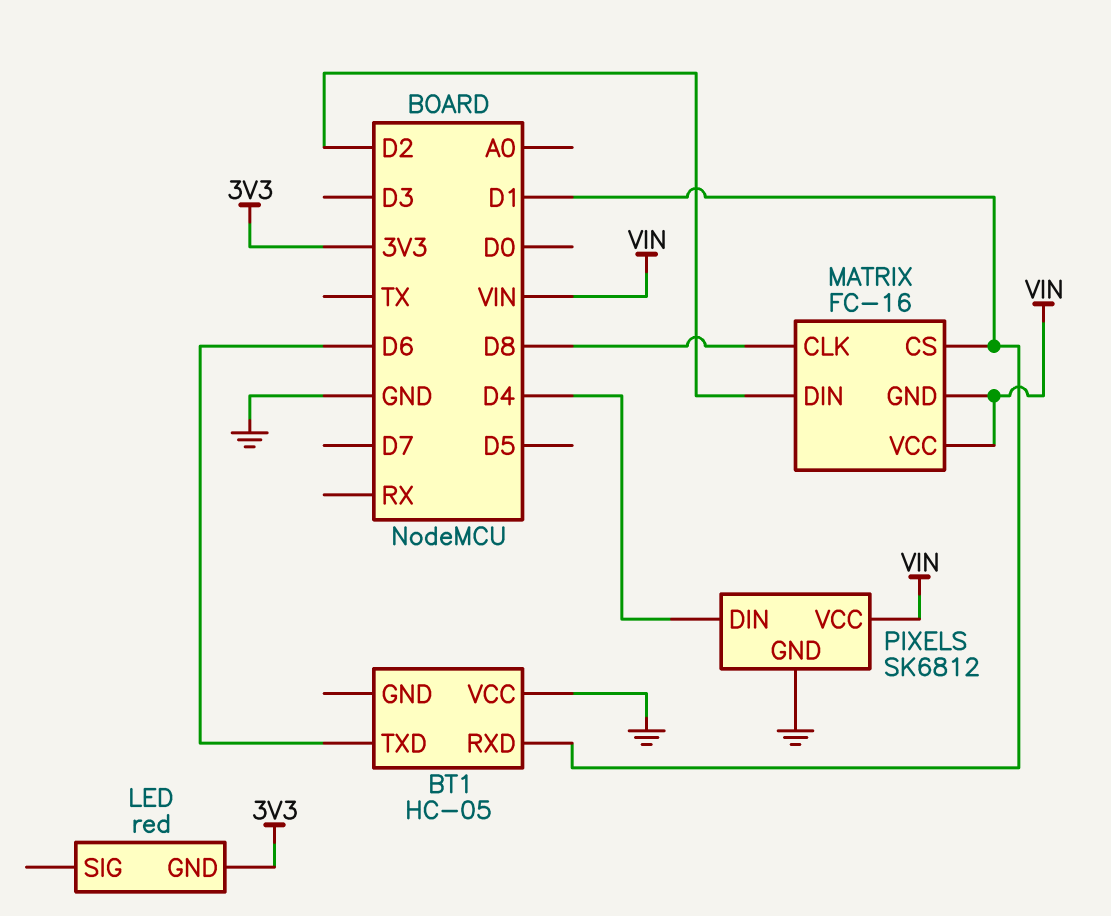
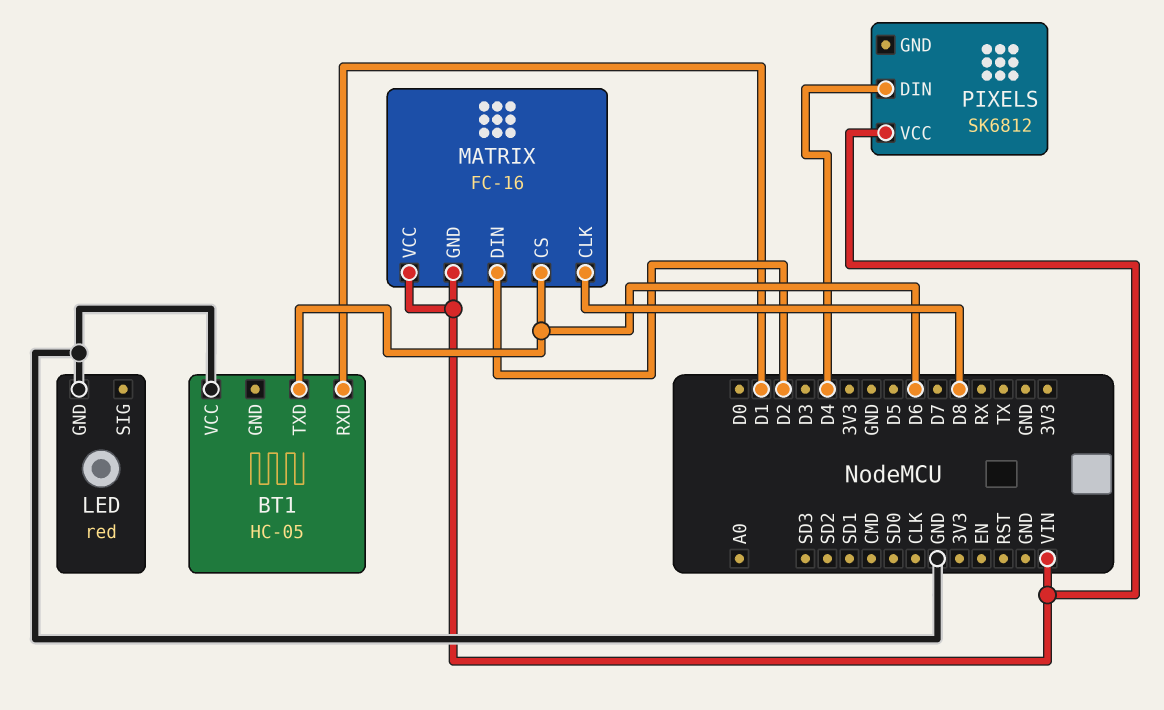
LED pin GND: 3V3 -> GND
MATRIX pin CS: D1 -> D6
PIXELS pin GND: GND -> none

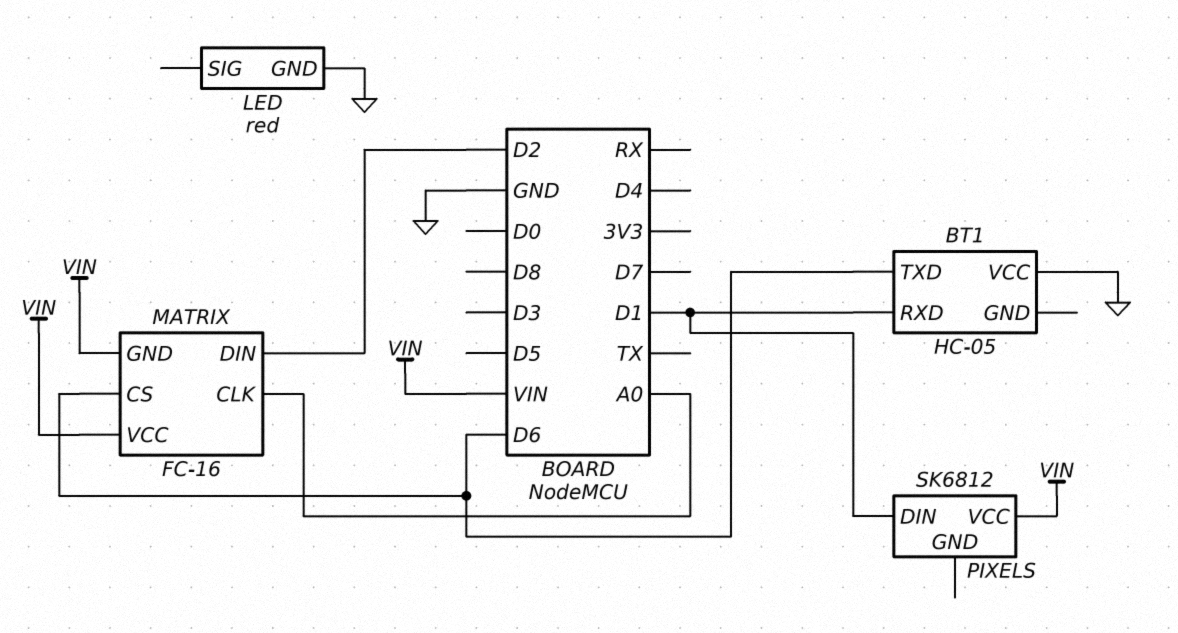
MATRIX pin CLK: D8 -> A0
PIXELS pin DIN: D4 -> D1

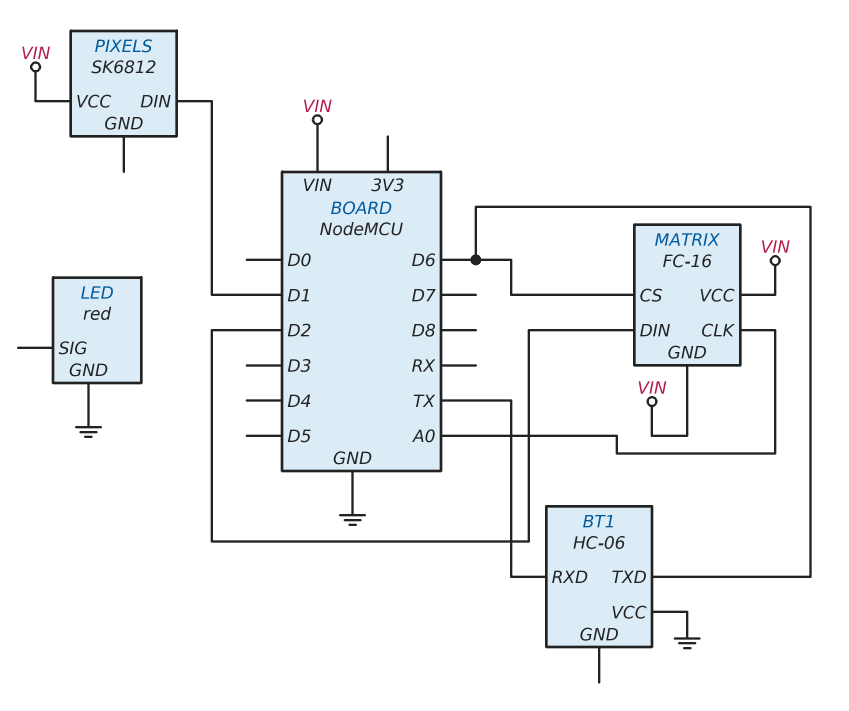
BT1: HC-05 -> HC-06
BT1 pin RXD: D1 -> TX

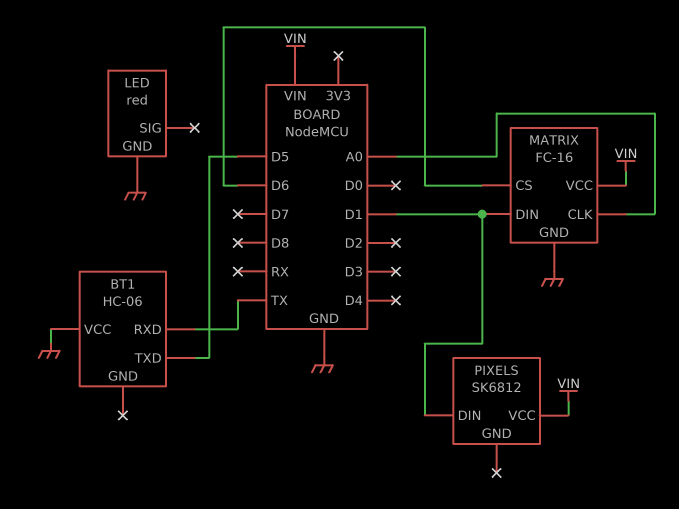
BT1 pin TXD: D6 -> D5
MATRIX pin DIN: D2 -> D1
MATRIX pin GND: VIN -> GND

